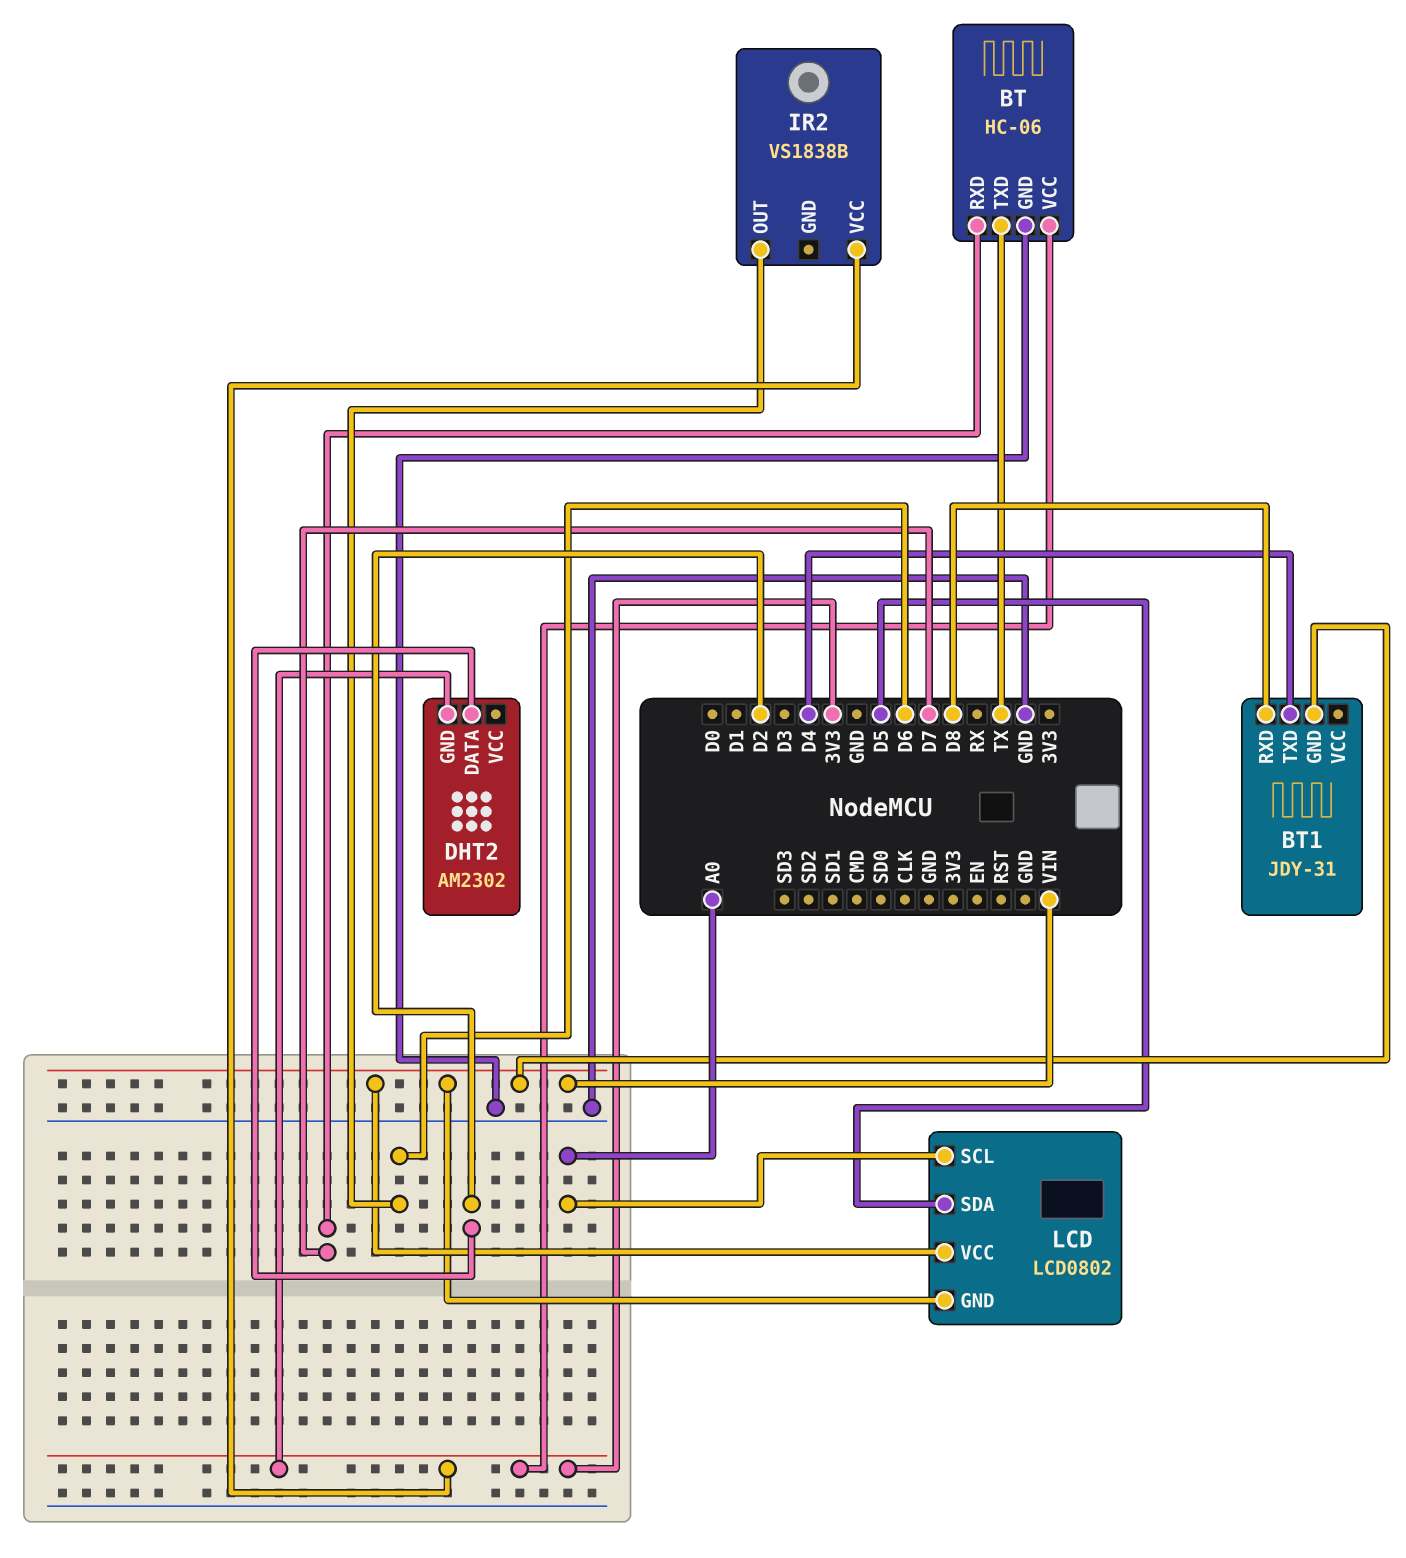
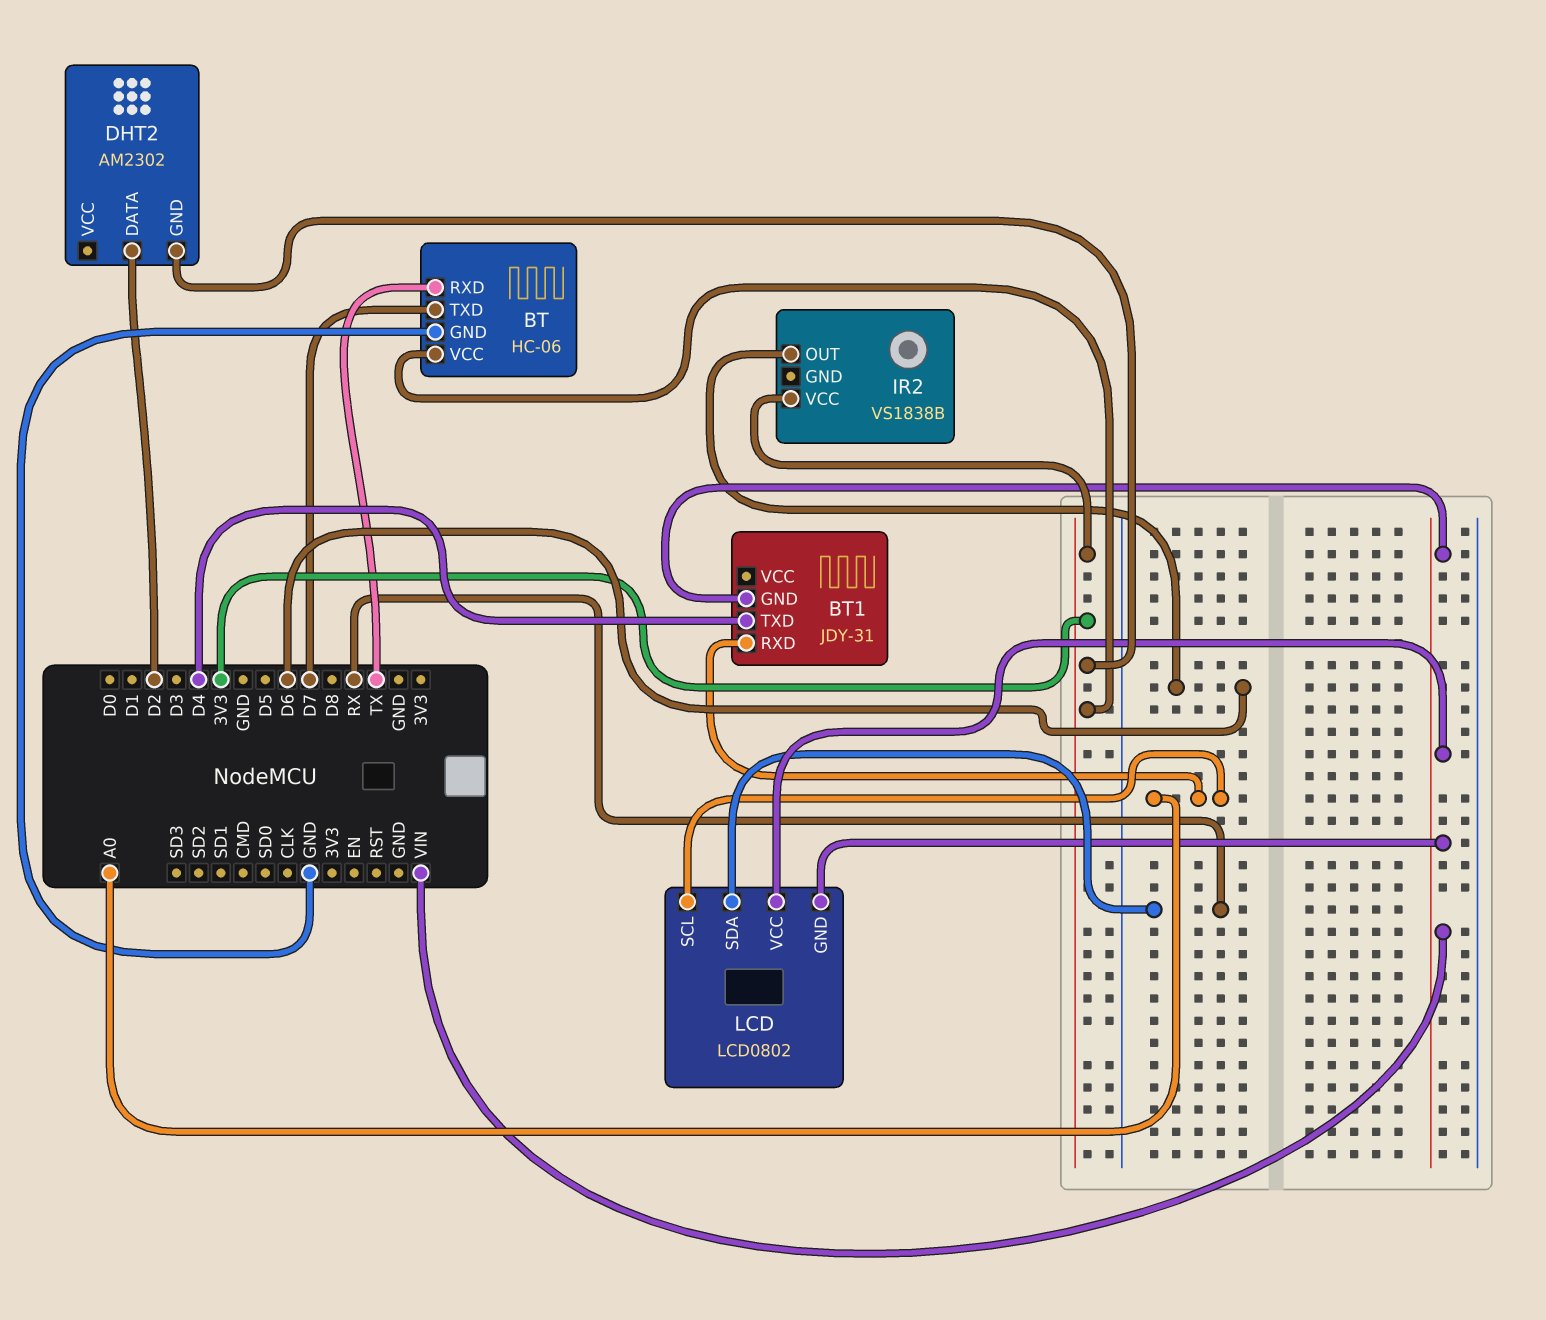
BT pin RXD: D7 -> TX
BT pin TXD: TX -> D7
BT1 pin RXD: D8 -> A0
LCD pin SDA: D5 -> RX

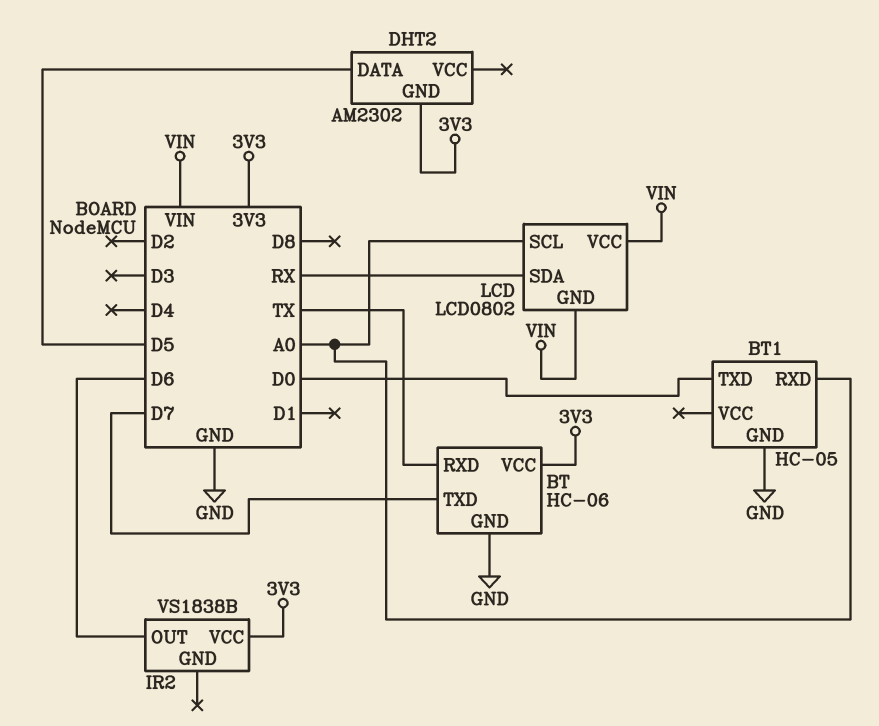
BT1: JDY-31 -> HC-05
BT1 pin GND: VIN -> GND
BT1 pin TXD: D4 -> D0
DHT2 pin DATA: D2 -> D5

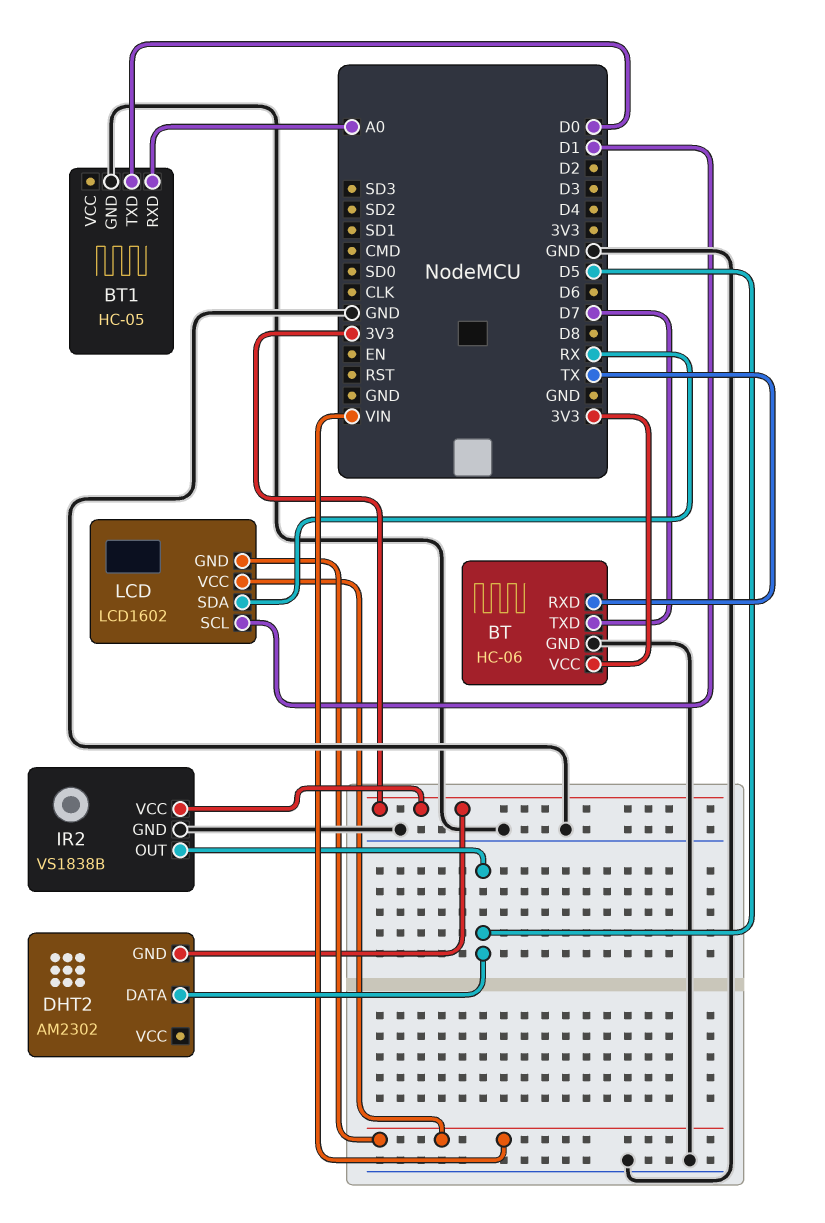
IR2 pin GND: none -> GND
IR2 pin OUT: D6 -> D5
LCD: LCD0802 -> LCD1602
LCD pin SCL: A0 -> D1

